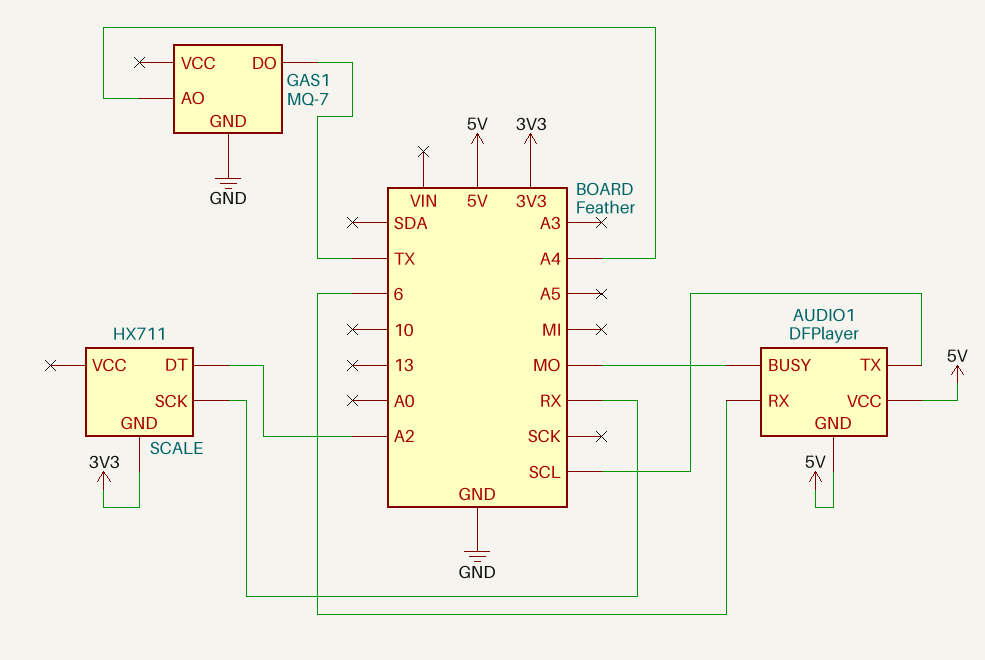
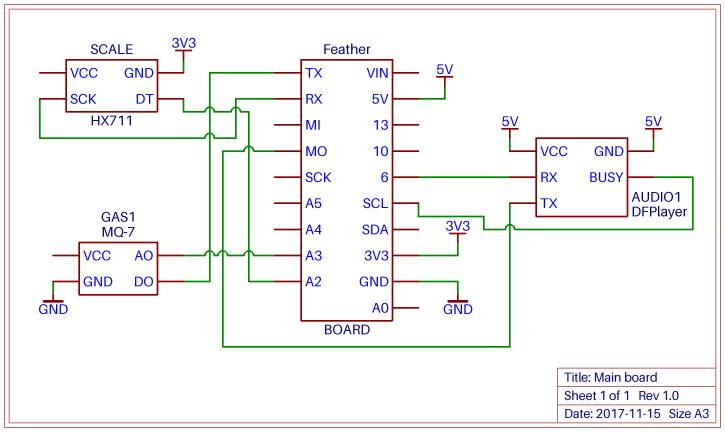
AUDIO1 pin BUSY: MO -> SCL
AUDIO1 pin TX: SCL -> MO
GAS1 pin AO: A4 -> A3

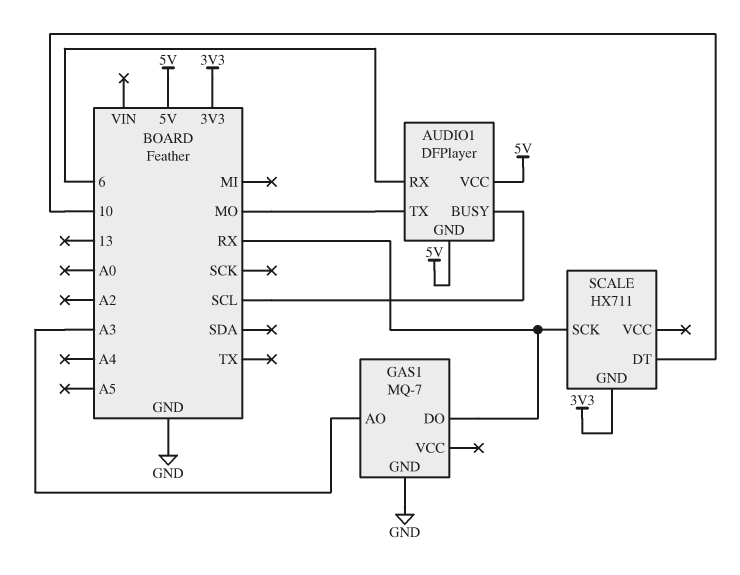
GAS1 pin DO: TX -> RX
SCALE pin DT: A2 -> 10

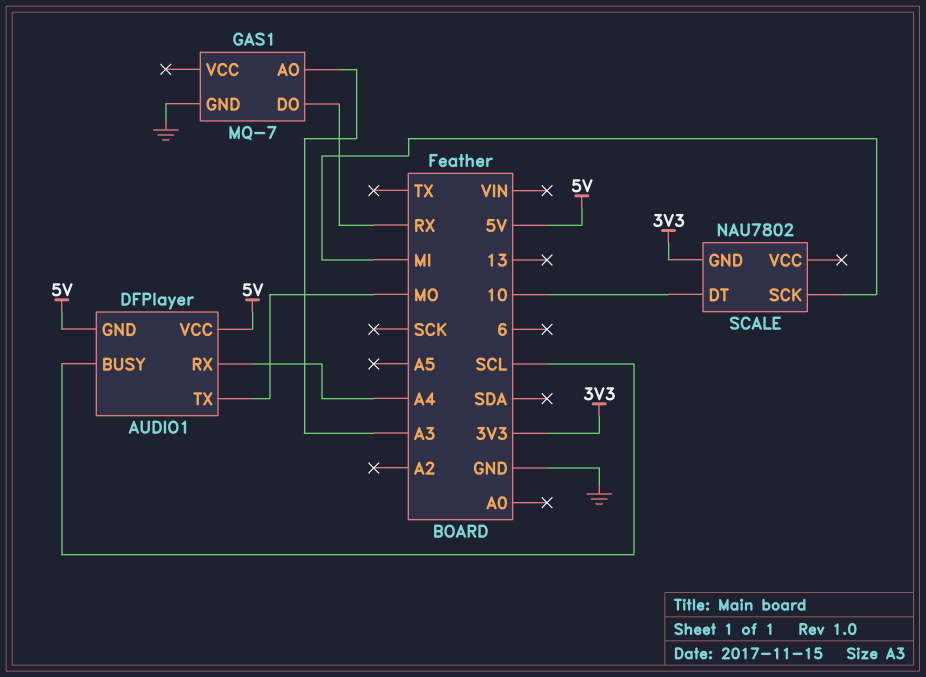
AUDIO1 pin RX: 6 -> A4
SCALE: HX711 -> NAU7802
SCALE pin SCK: RX -> MI

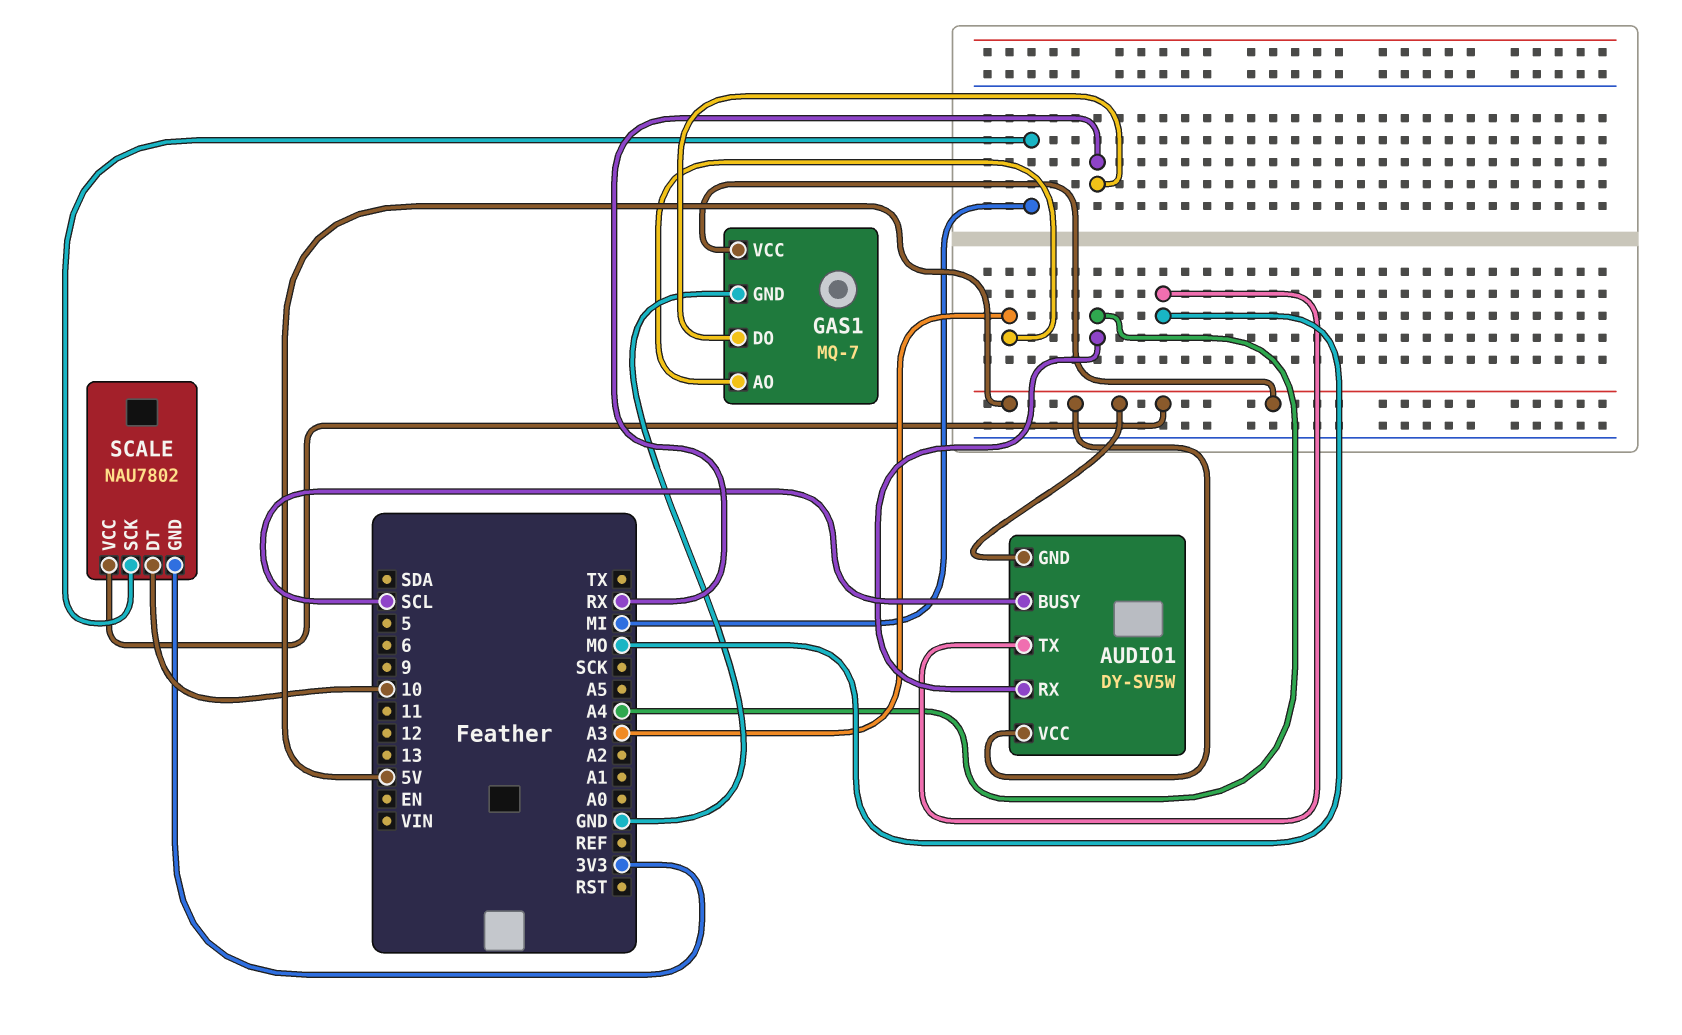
AUDIO1: DFPlayer -> DY-SV5W
GAS1 pin VCC: none -> 5V
SCALE pin VCC: none -> 5V

